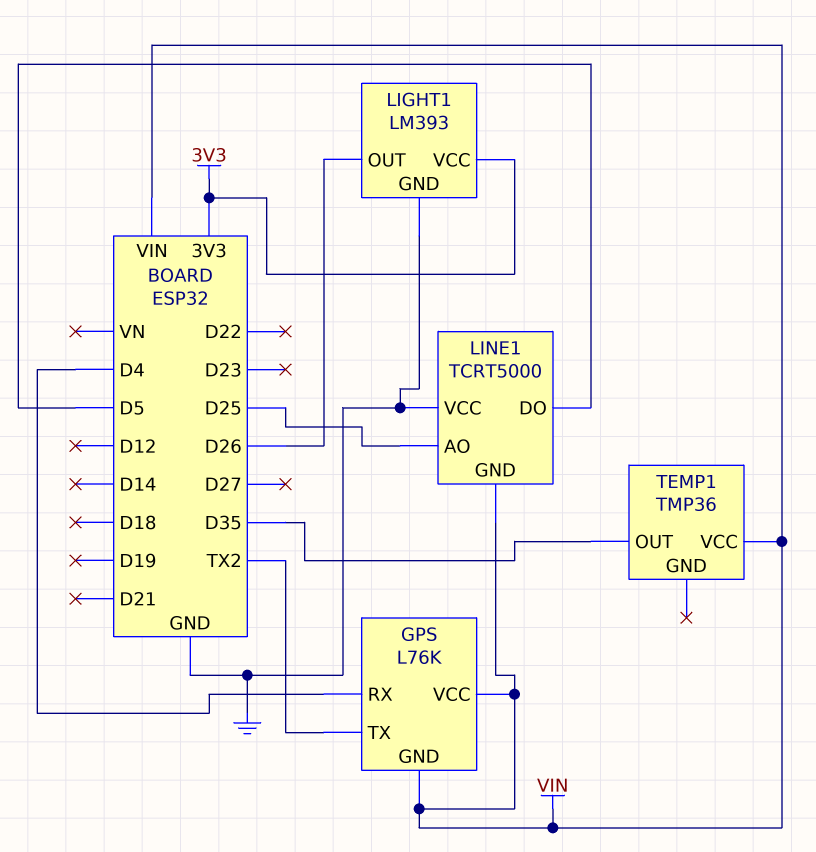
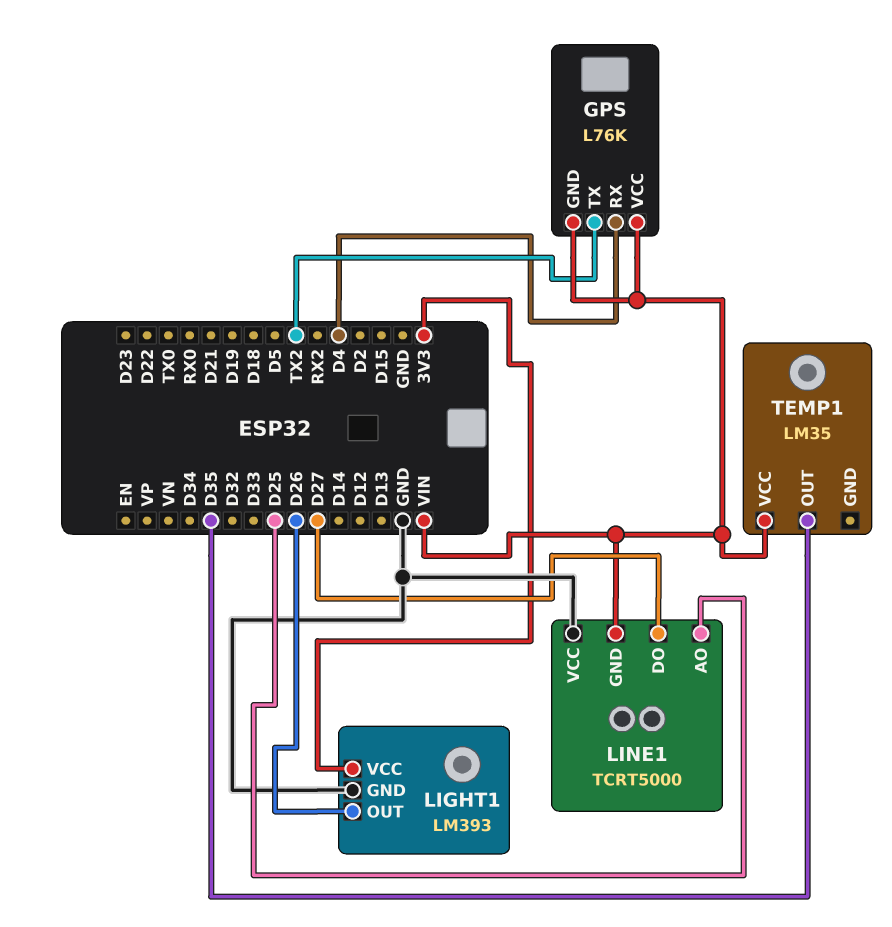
LINE1 pin DO: D5 -> D27
TEMP1: TMP36 -> LM35

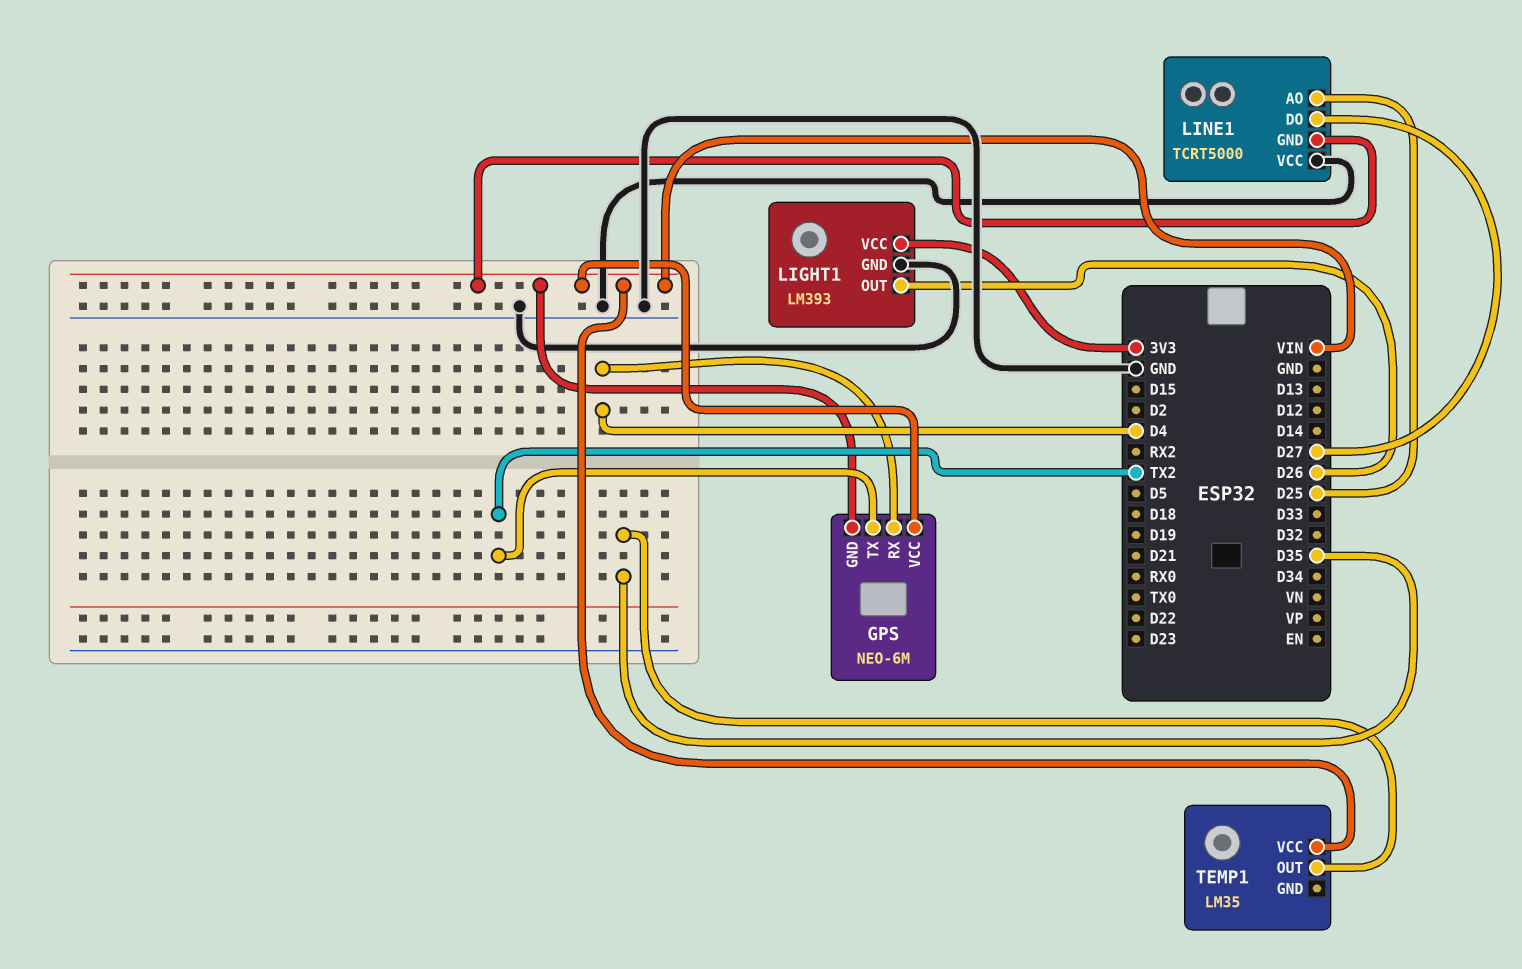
GPS: L76K -> NEO-6M

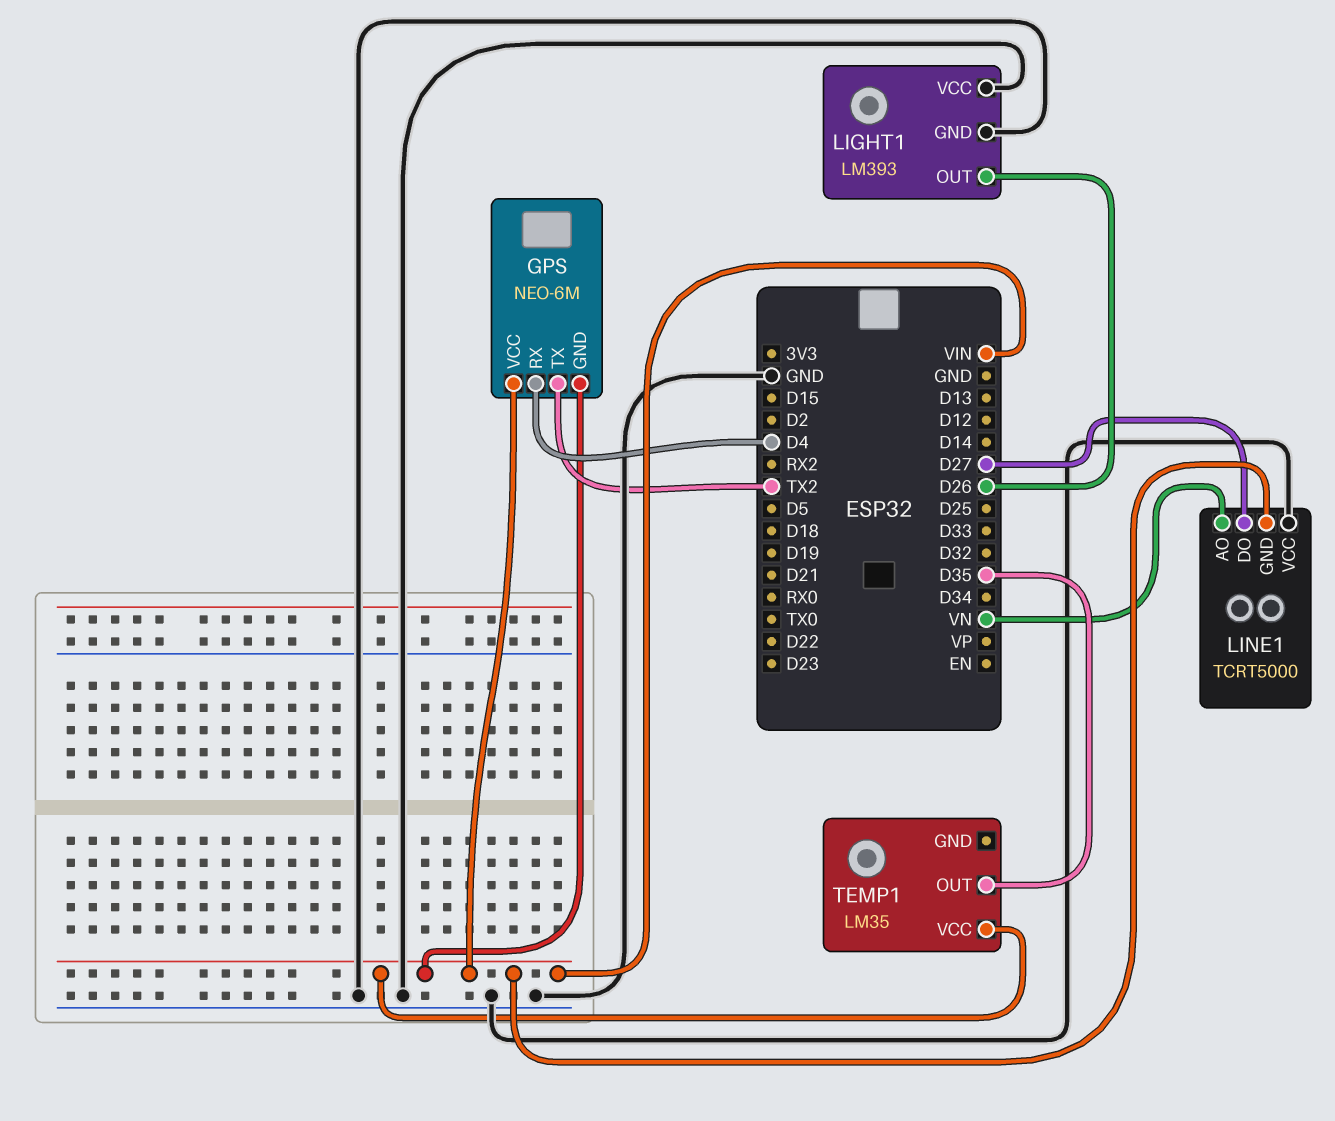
LIGHT1 pin VCC: 3V3 -> GND
LINE1 pin AO: D25 -> VN

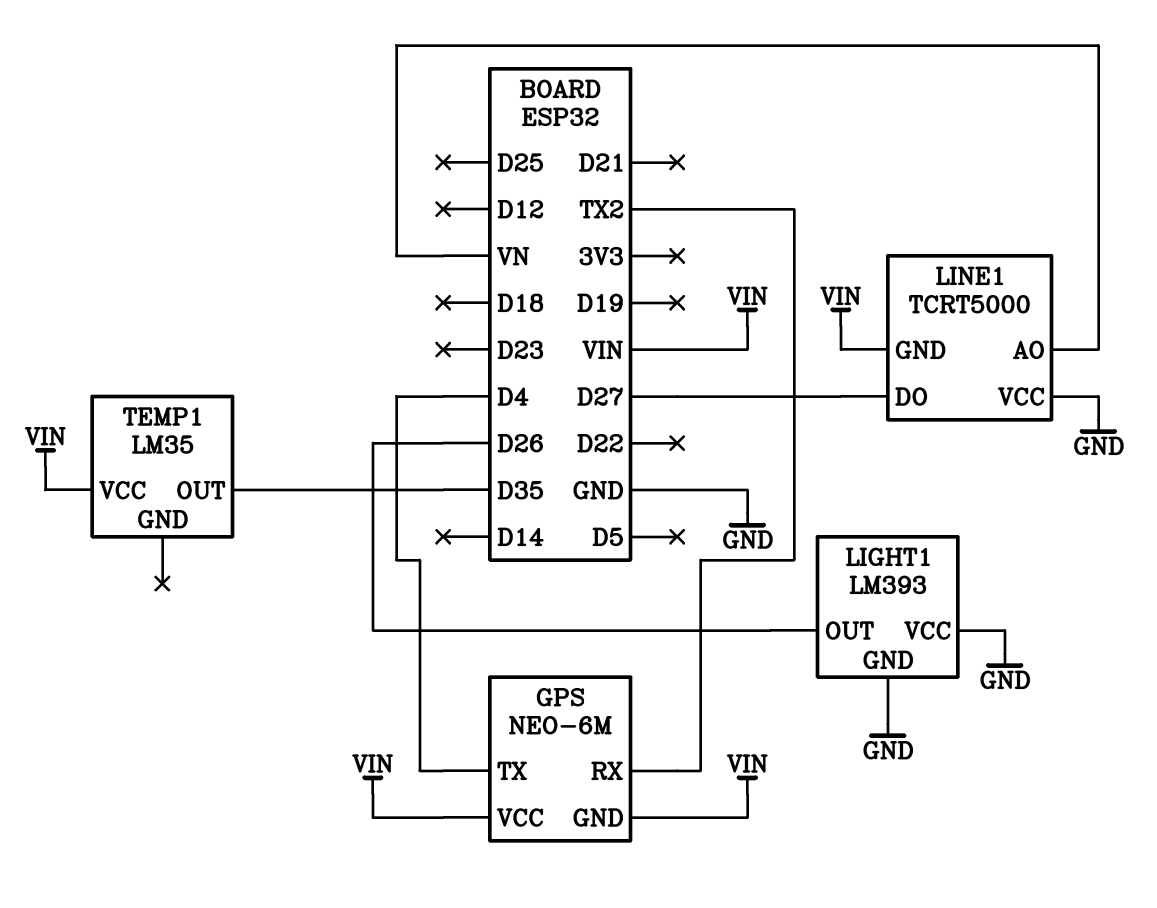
GPS pin RX: D4 -> TX2
GPS pin TX: TX2 -> D4

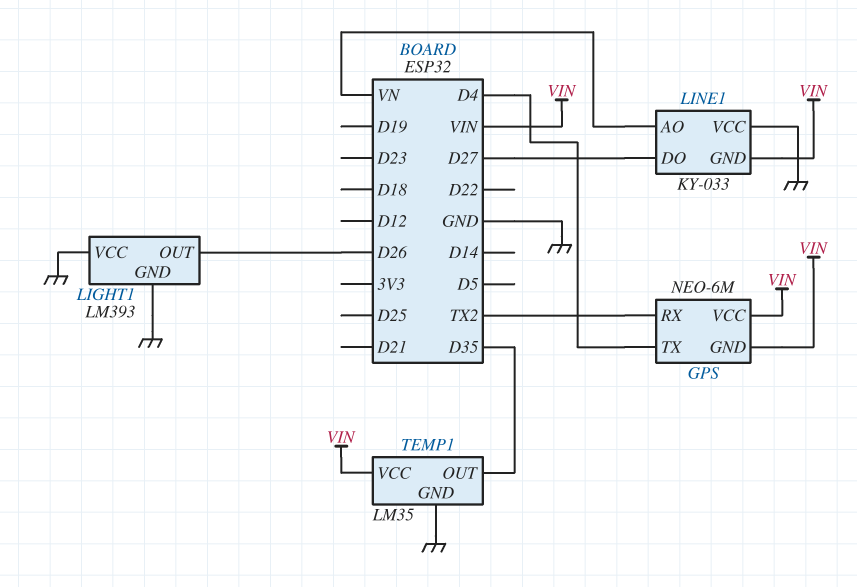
LINE1: TCRT5000 -> KY-033
TEMP1 pin GND: none -> GND

